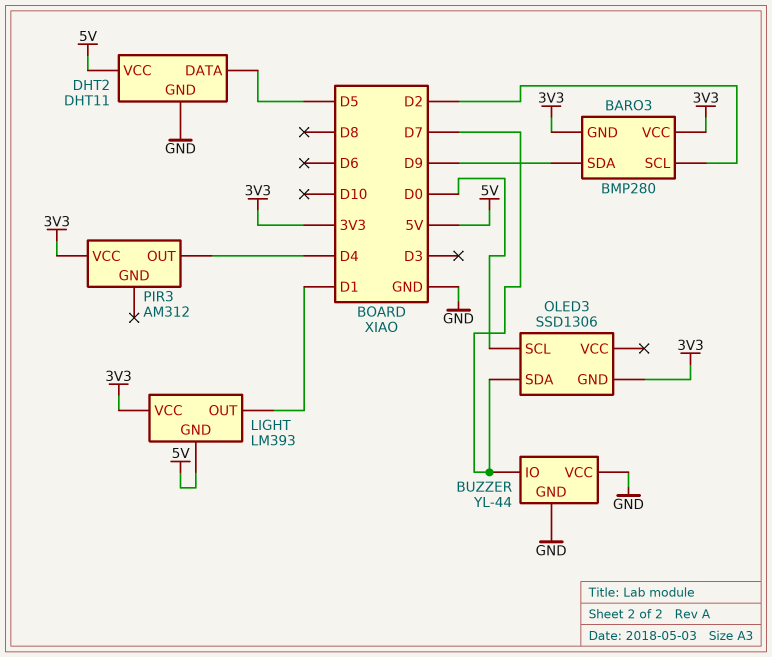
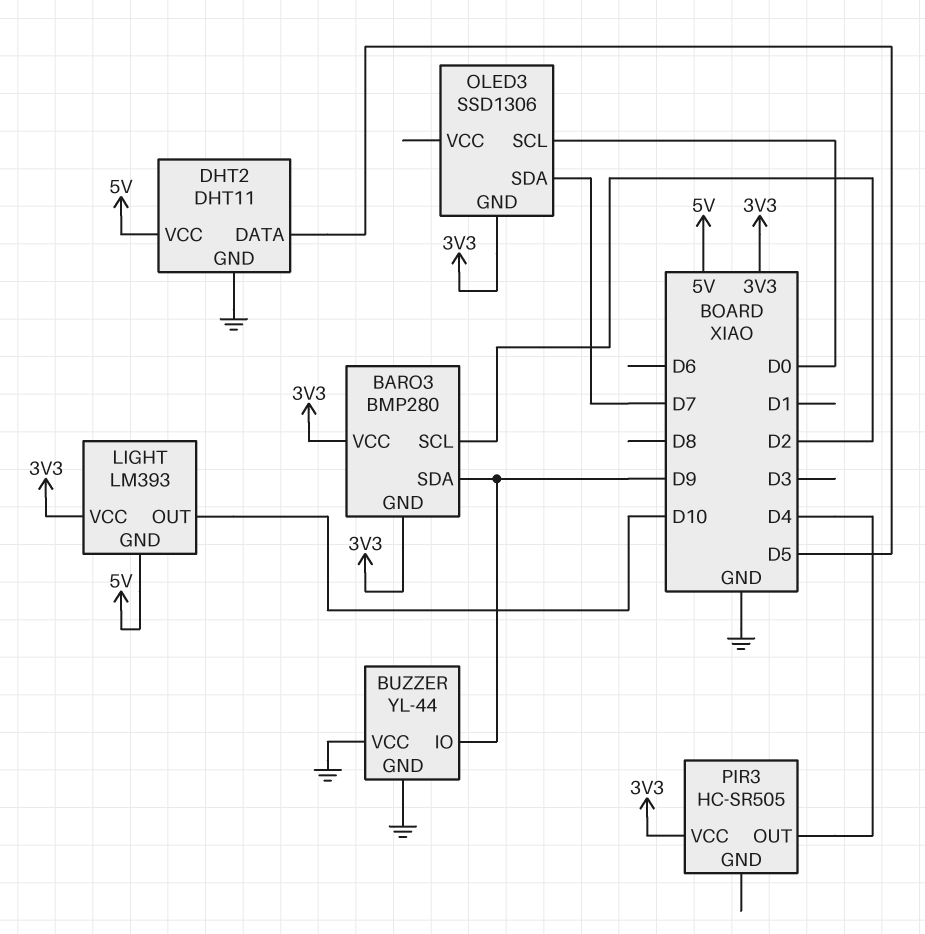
BUZZER pin IO: D7 -> D9
LIGHT pin OUT: D1 -> D10
PIR3: AM312 -> HC-SR505

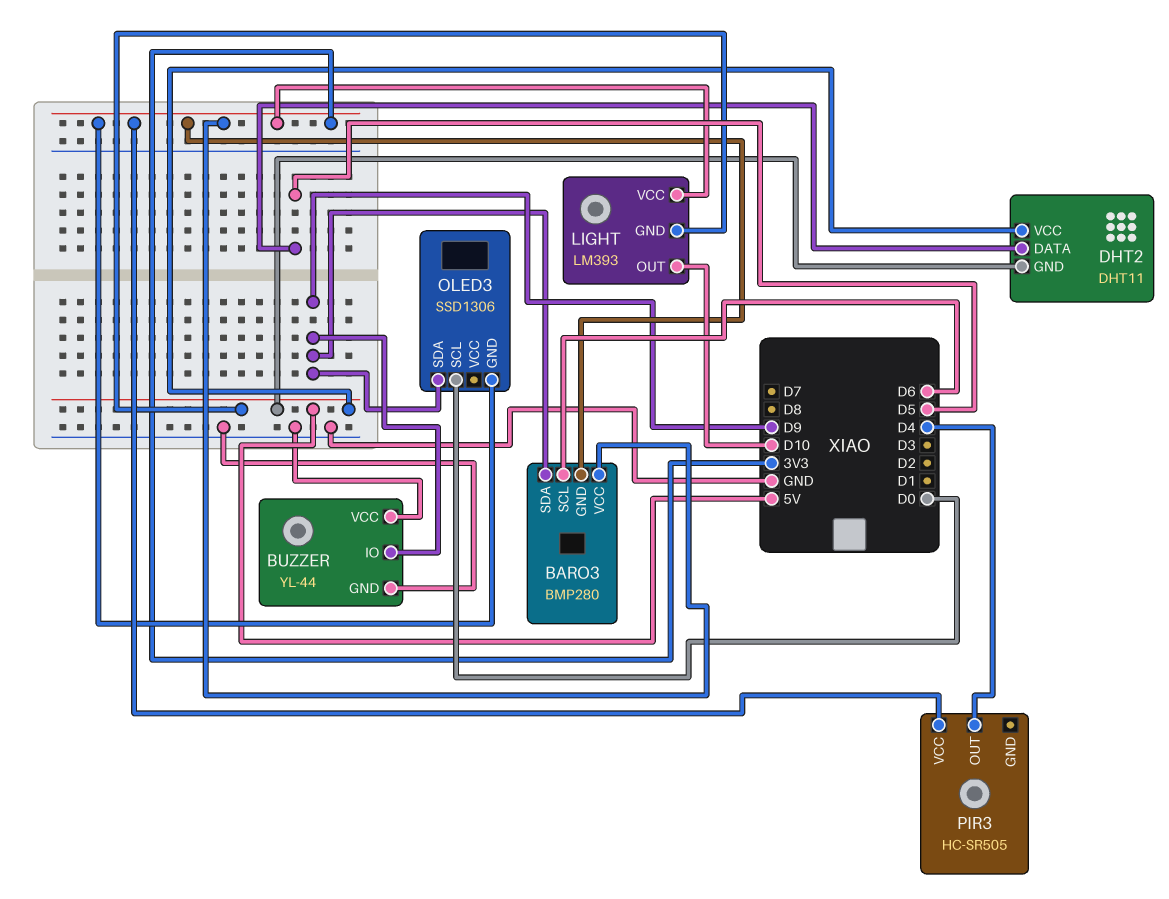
BARO3 pin SCL: D2 -> D6
DHT2 pin GND: GND -> 5V
OLED3 pin SDA: D7 -> D9

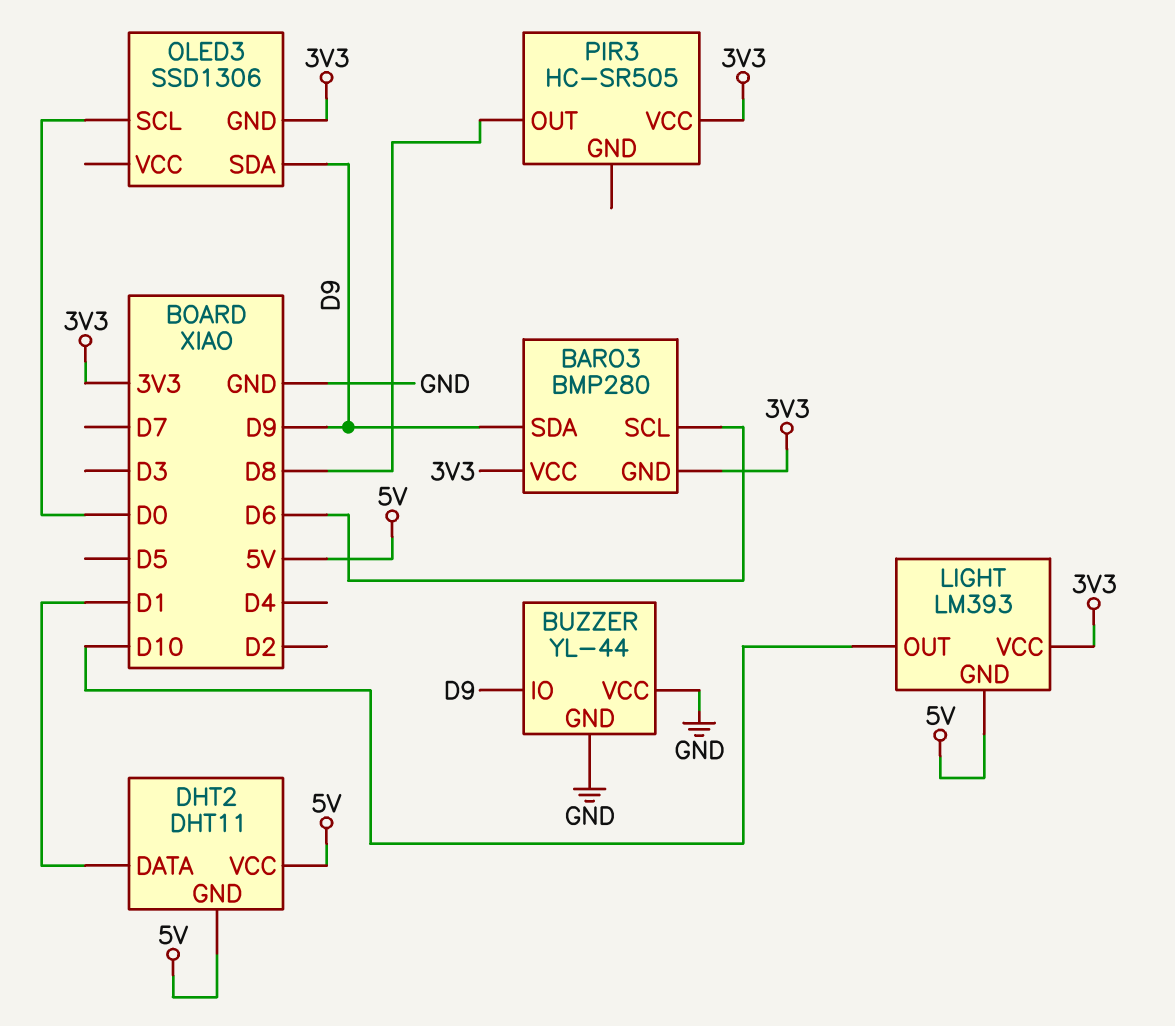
DHT2 pin DATA: D5 -> D1
PIR3 pin OUT: D4 -> D8

